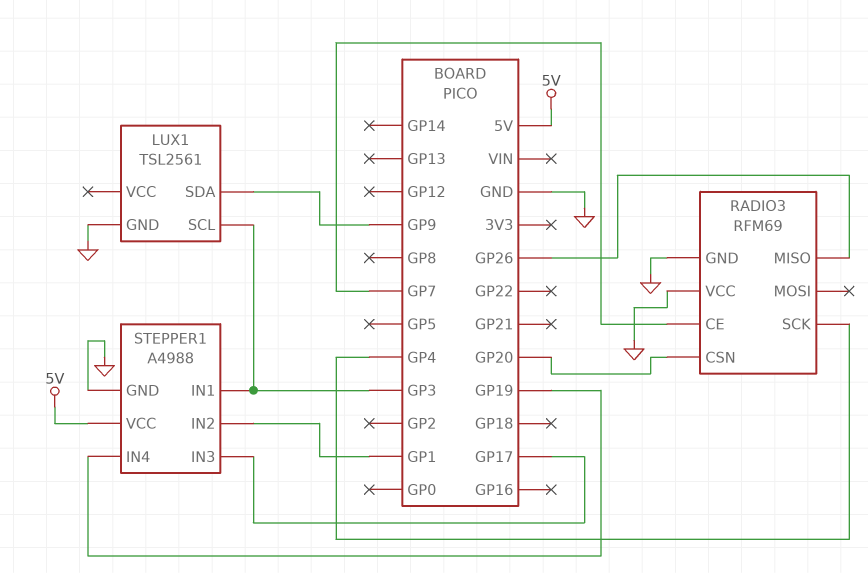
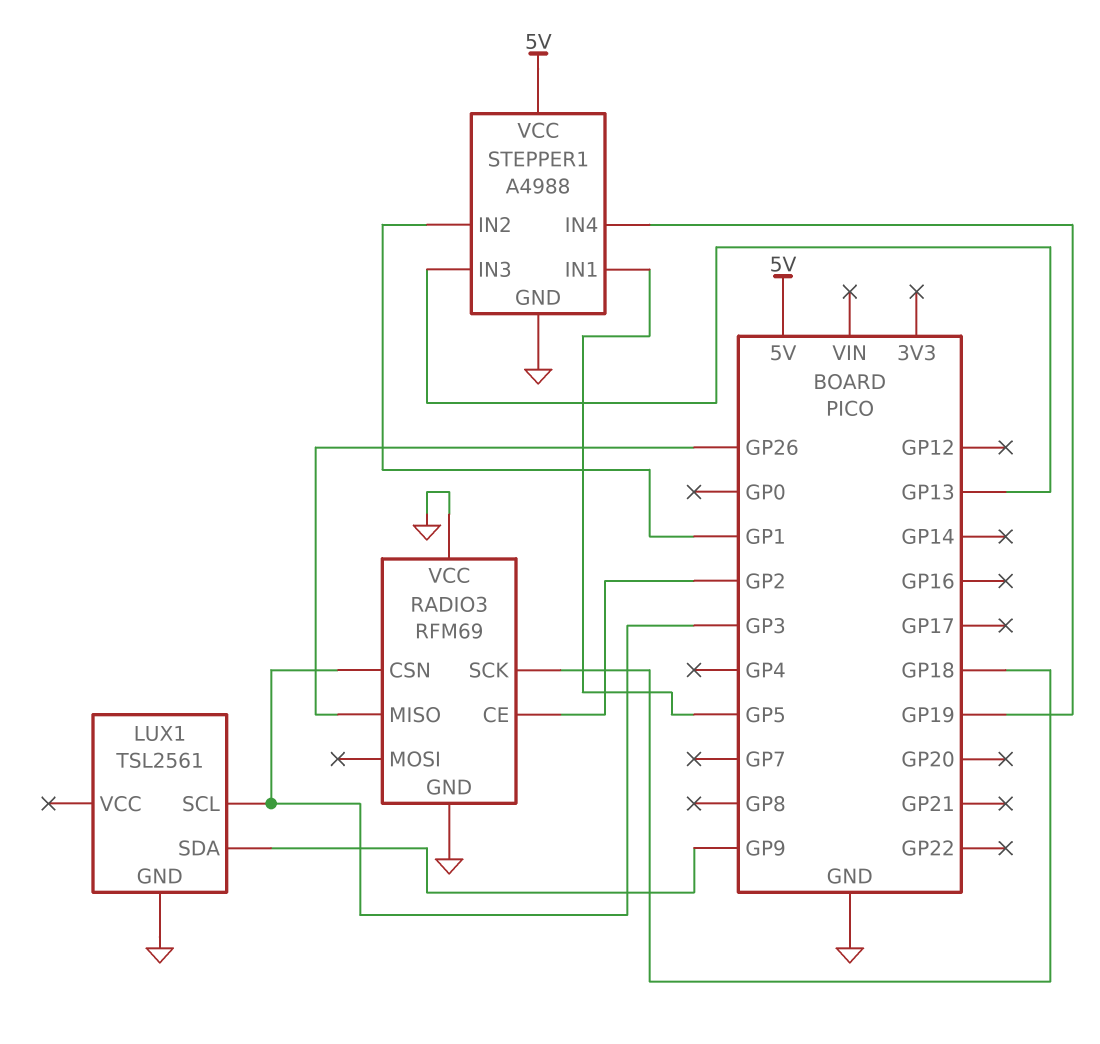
RADIO3 pin CE: GP7 -> GP2
RADIO3 pin CSN: GP20 -> GP3
RADIO3 pin SCK: GP4 -> GP18
STEPPER1 pin IN1: GP3 -> GP5
STEPPER1 pin IN3: GP17 -> GP13

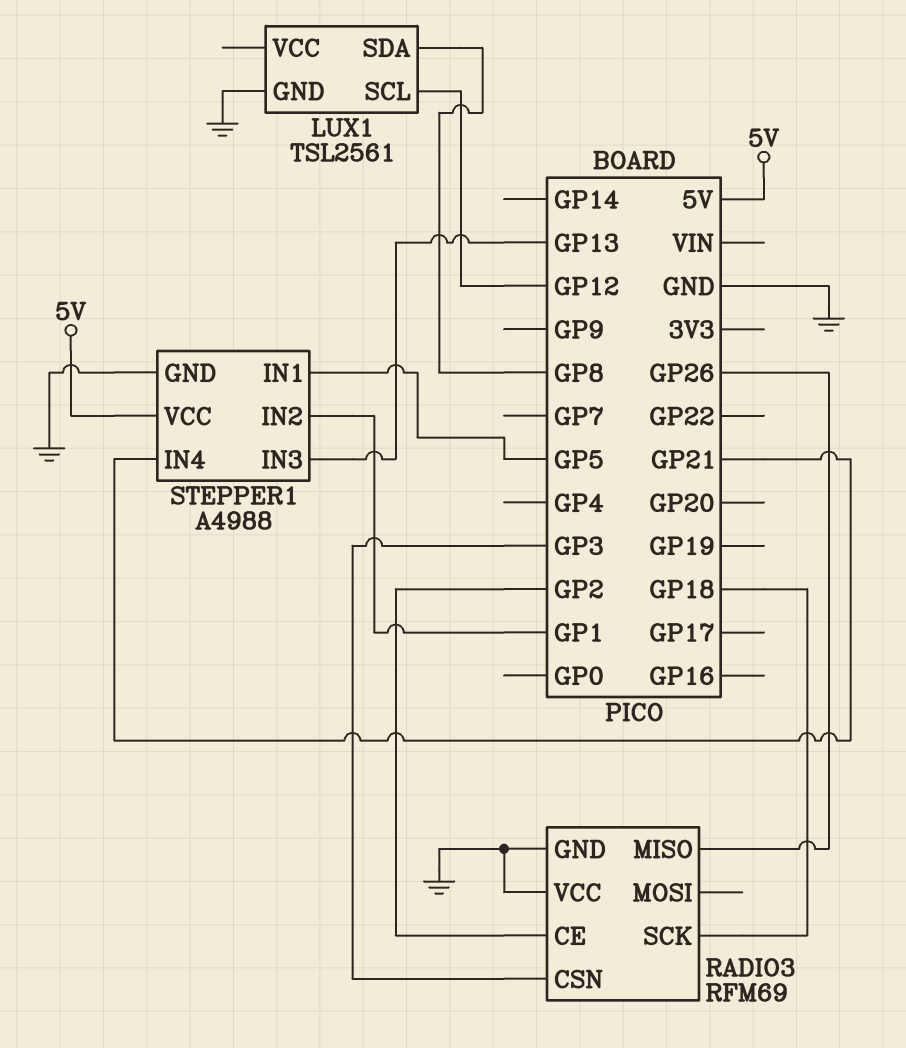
LUX1 pin SCL: GP3 -> GP12
LUX1 pin SDA: GP9 -> GP8
STEPPER1 pin IN4: GP19 -> GP21

